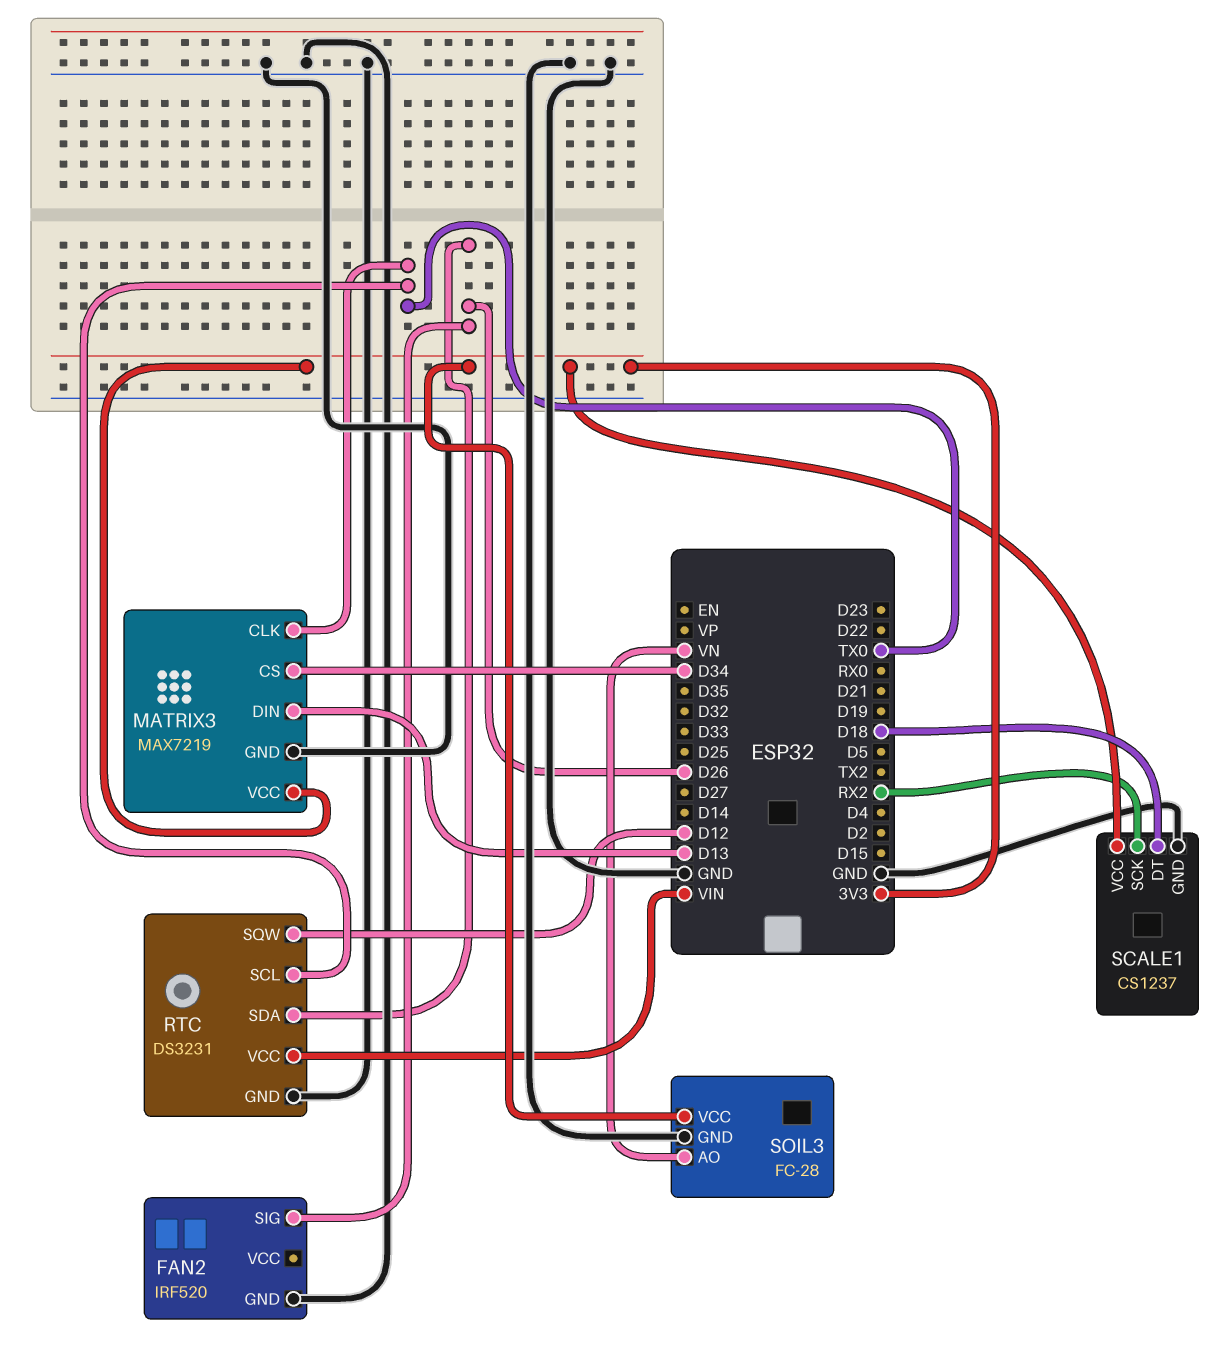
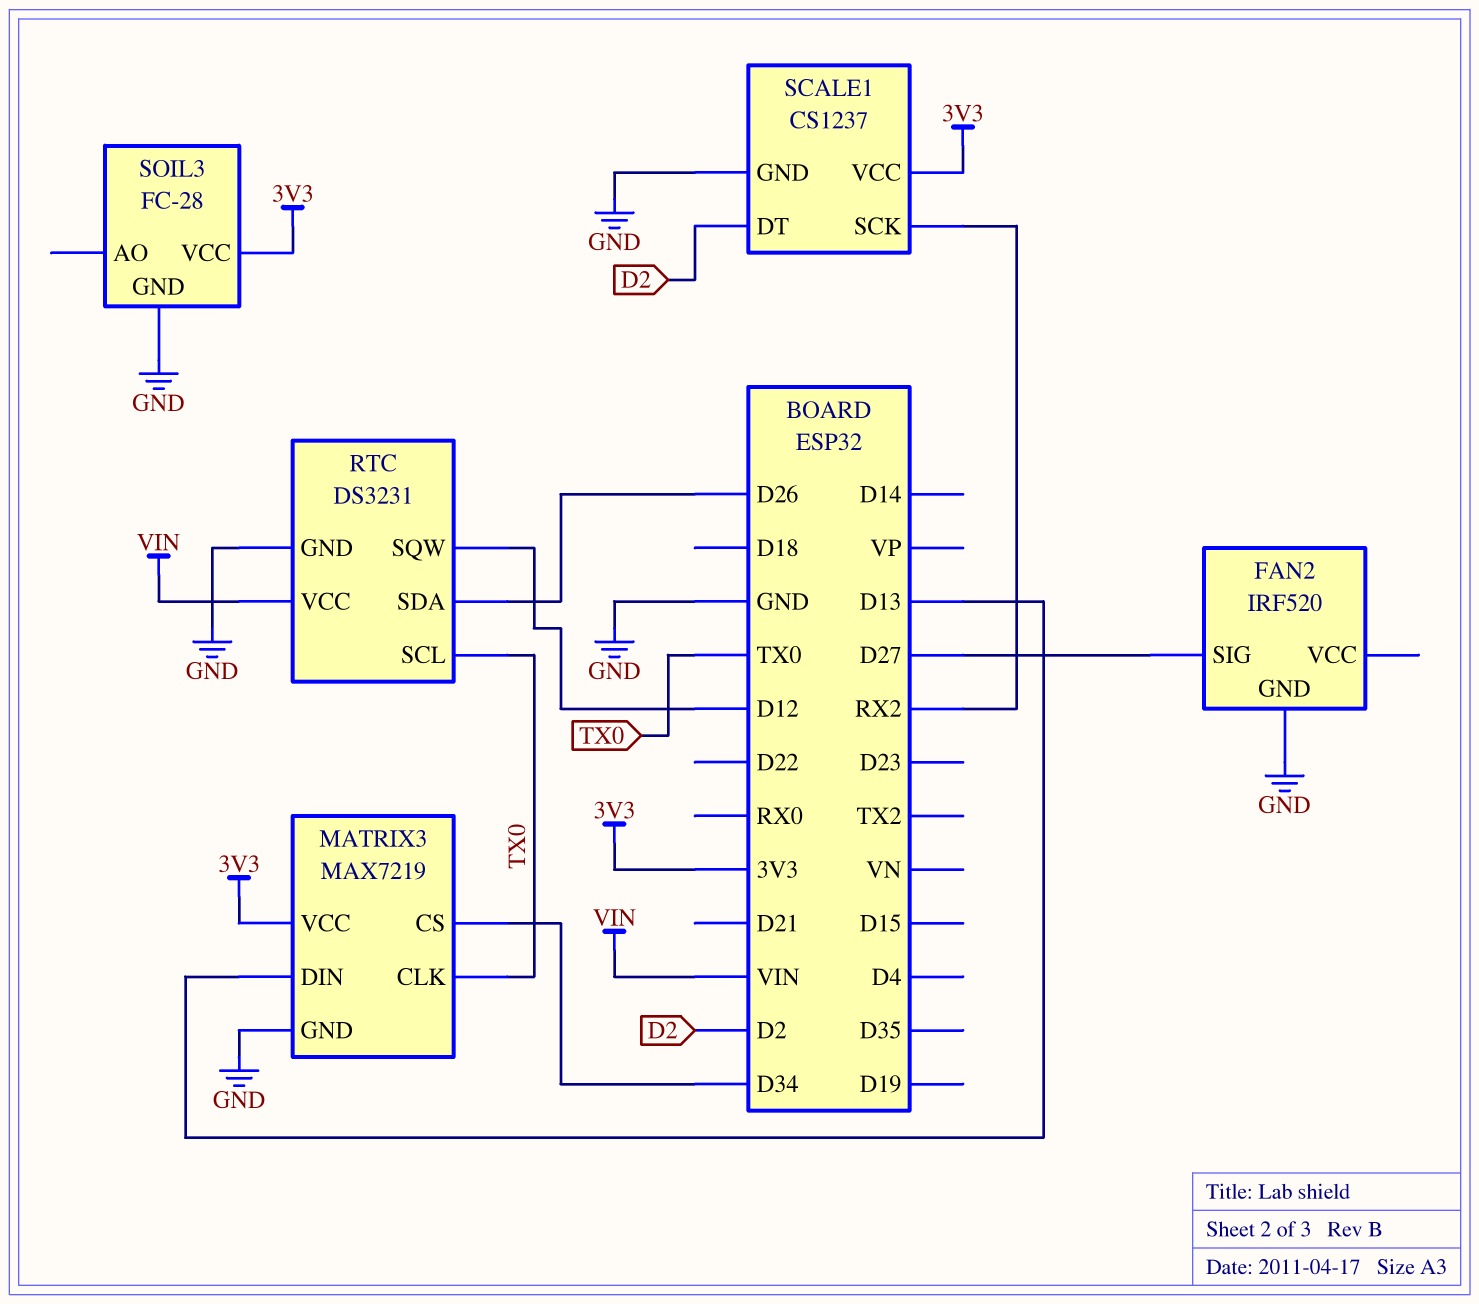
FAN2 pin SIG: D26 -> D27
SCALE1 pin DT: D18 -> D2
SOIL3 pin AO: VN -> none

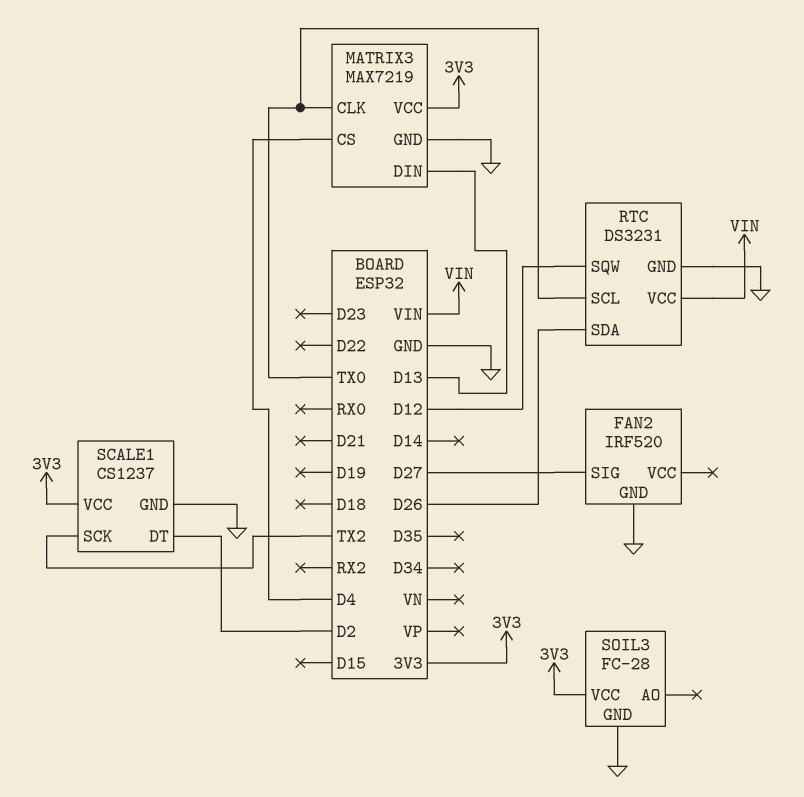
MATRIX3 pin CS: D34 -> D4
SCALE1 pin SCK: RX2 -> TX2

